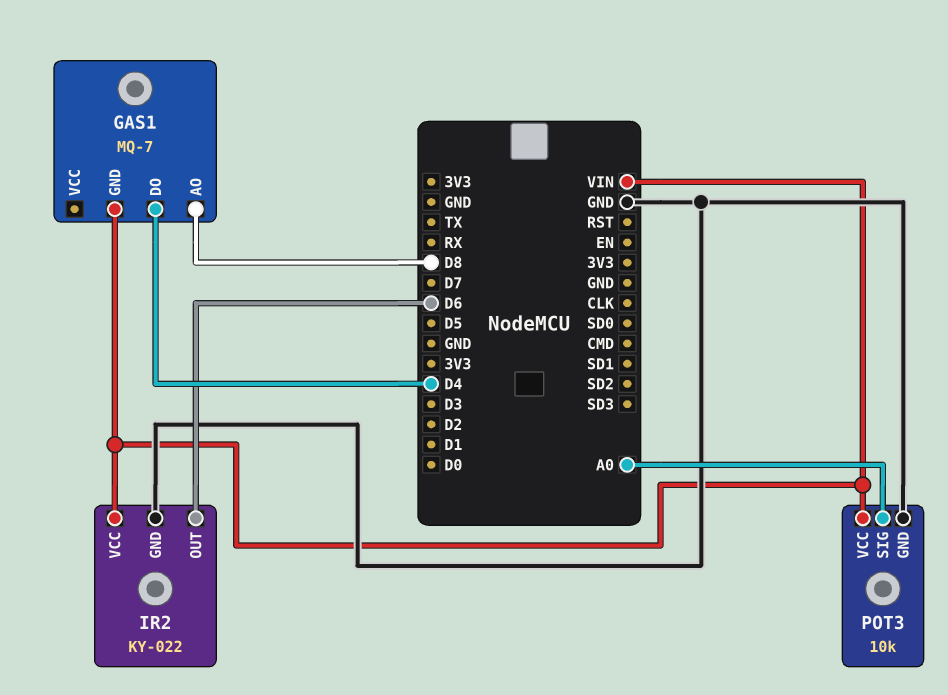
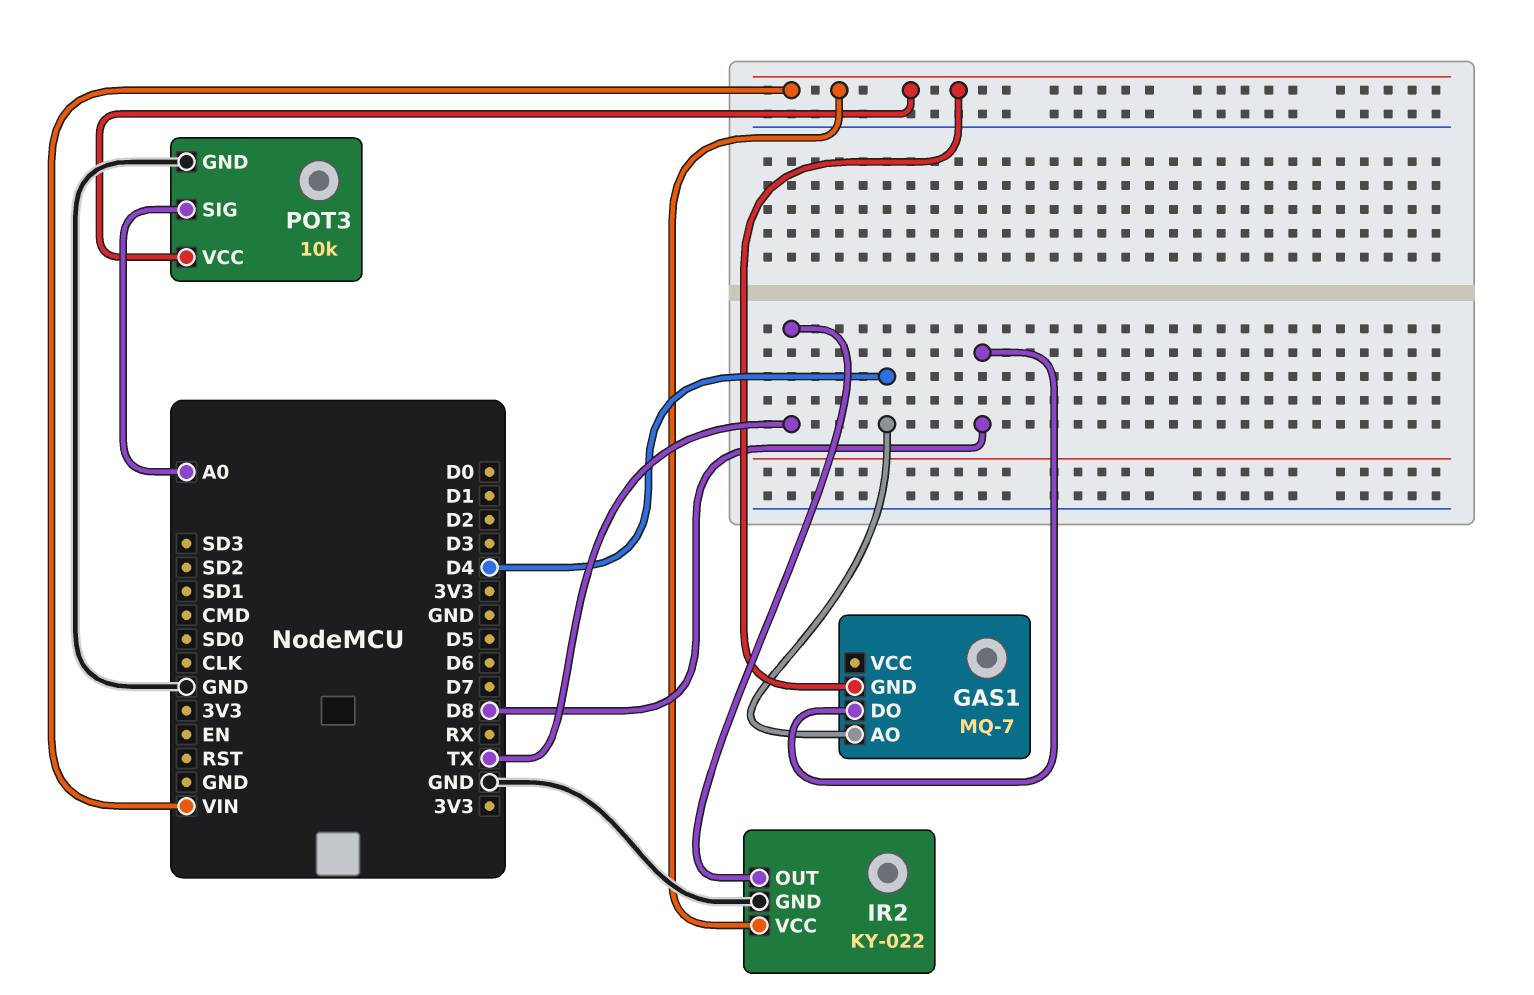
GAS1 pin AO: D8 -> D4
GAS1 pin DO: D4 -> D8
IR2 pin OUT: D6 -> TX

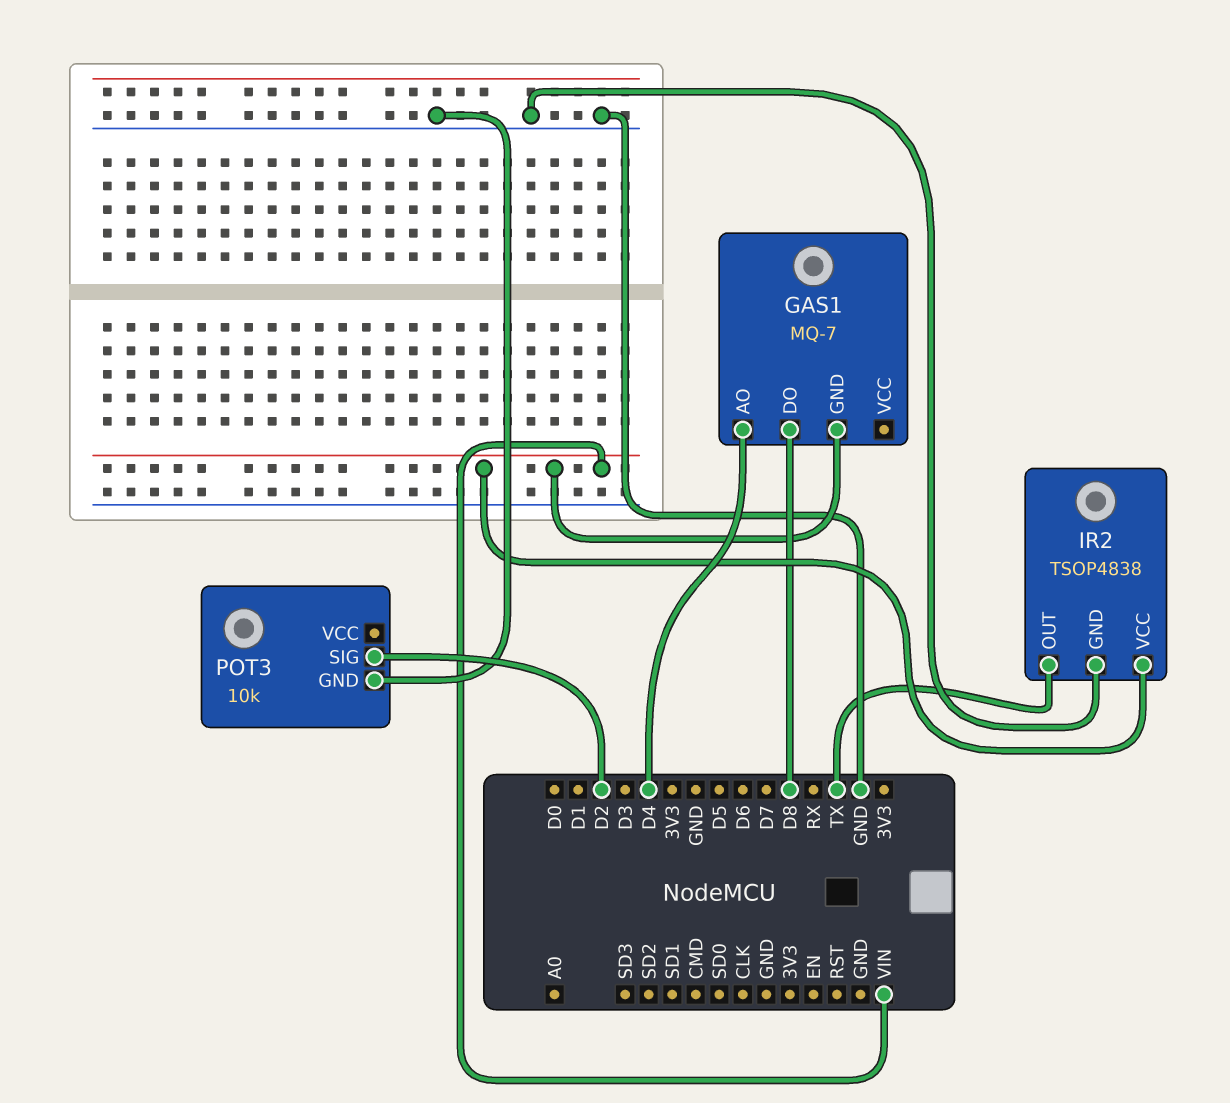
IR2: KY-022 -> TSOP4838
POT3 pin SIG: A0 -> D2
POT3 pin VCC: VIN -> none

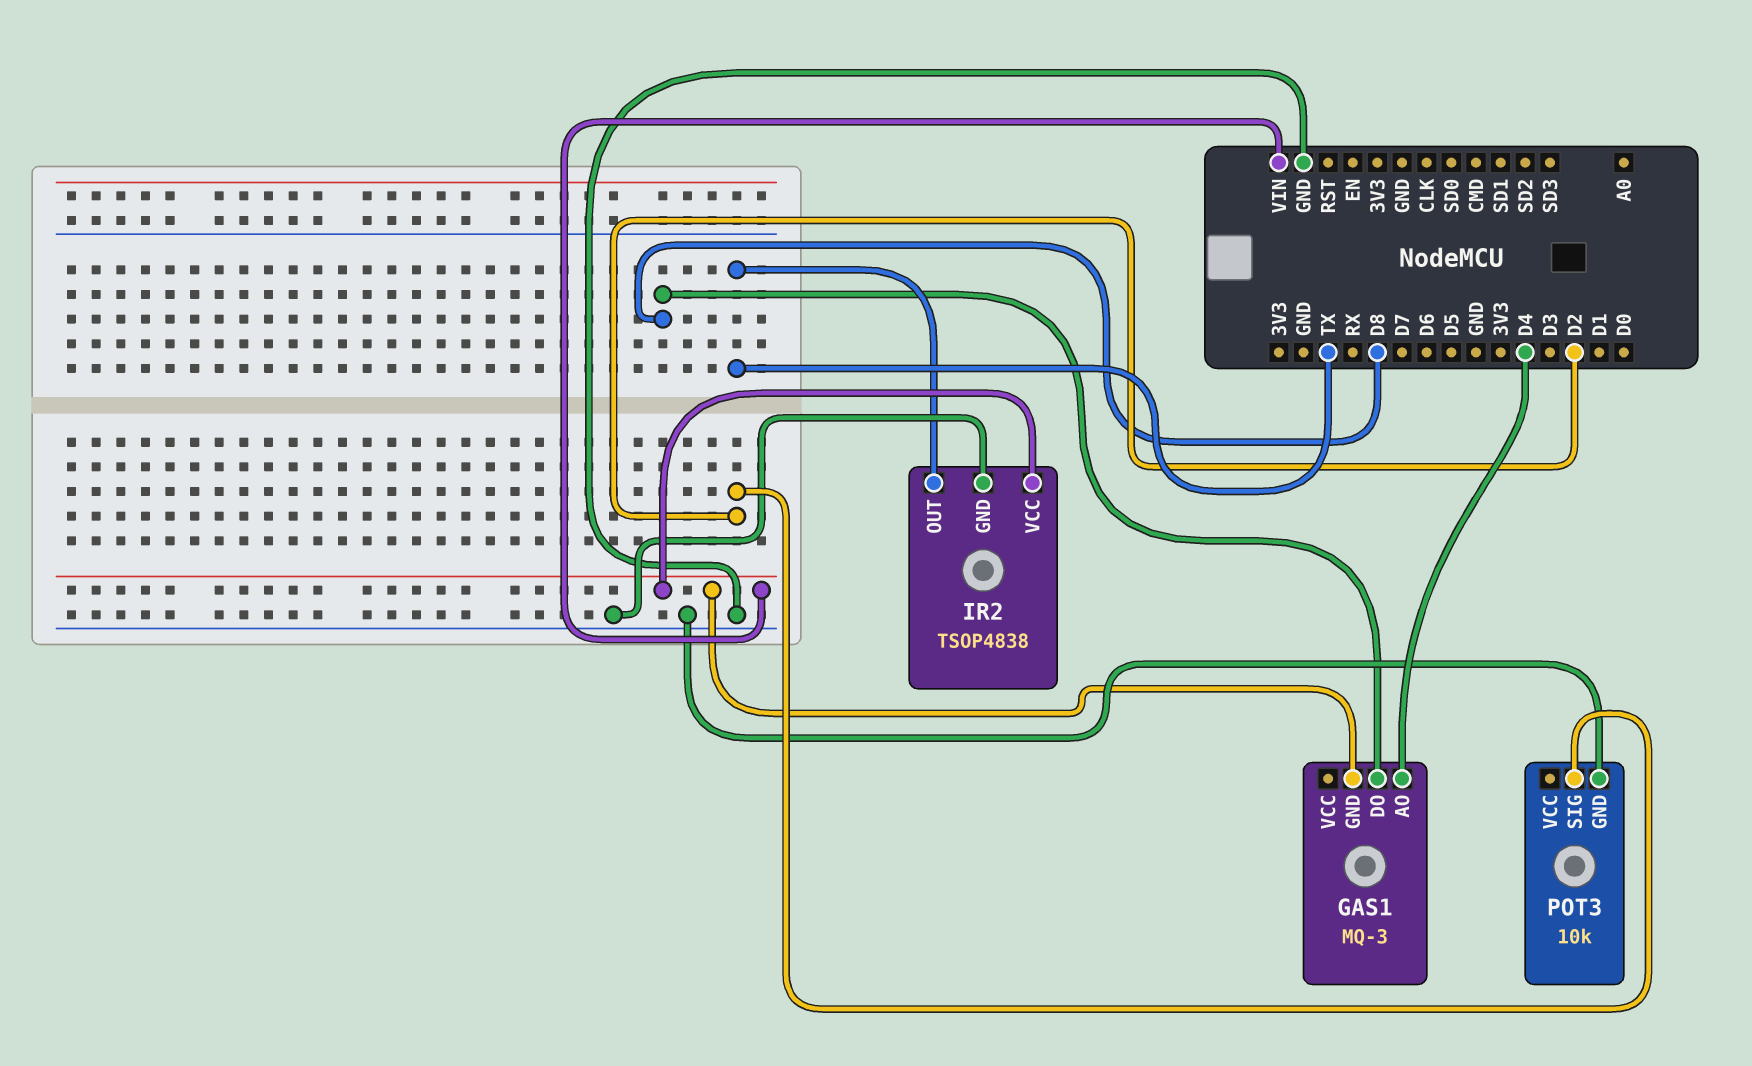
GAS1: MQ-7 -> MQ-3

